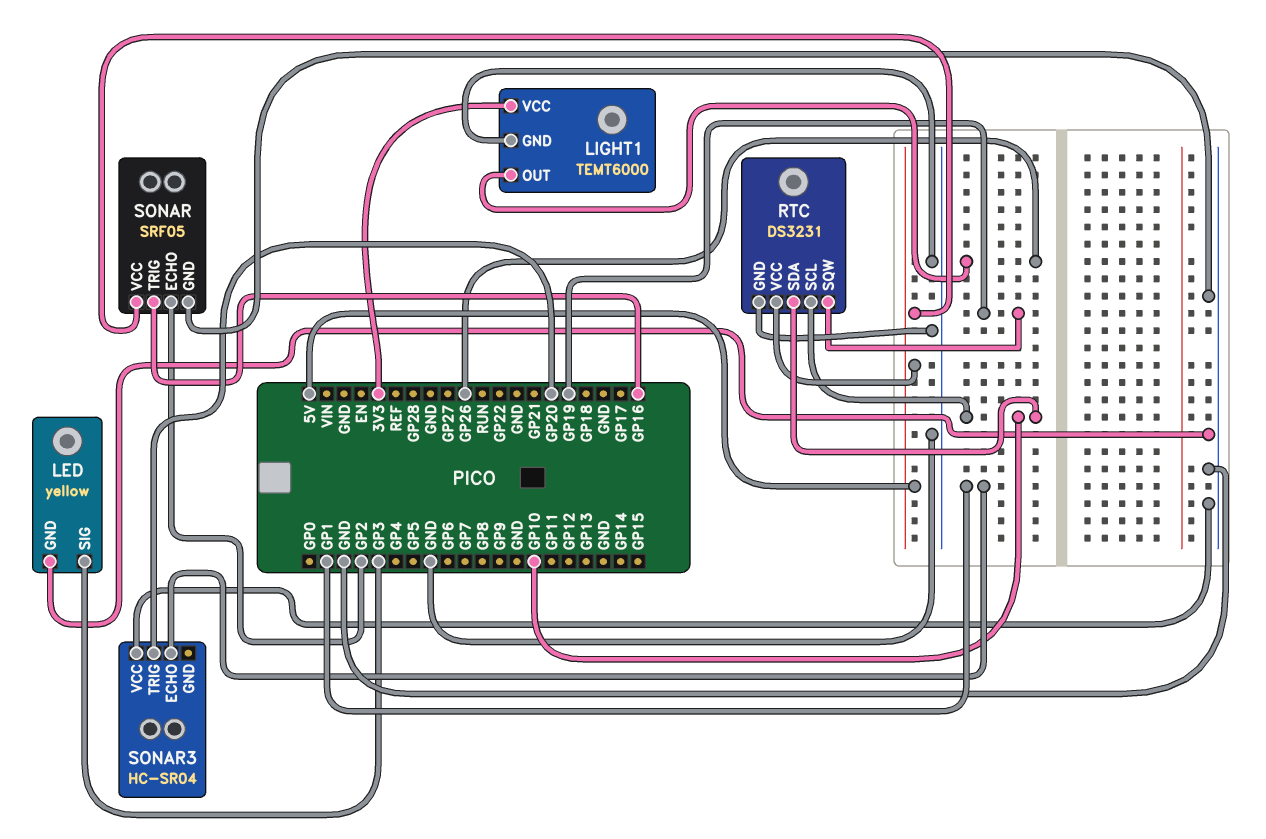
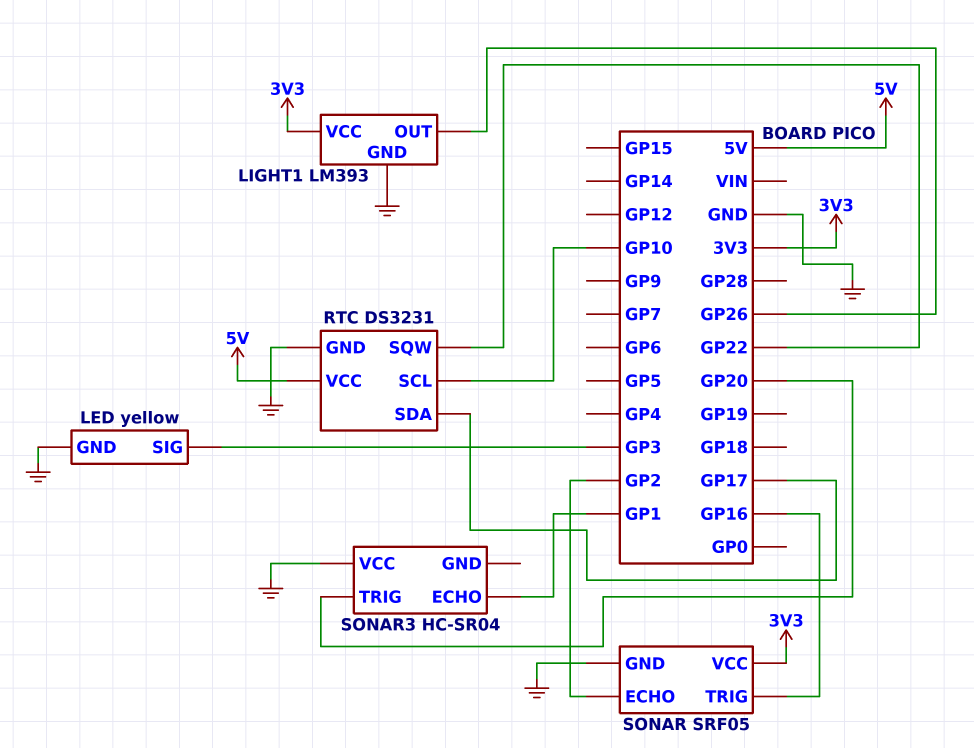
LIGHT1: TEMT6000 -> LM393
RTC pin SDA: GP10 -> GP17
RTC pin SQW: GP19 -> GP22
SONAR pin VCC: 5V -> 3V3

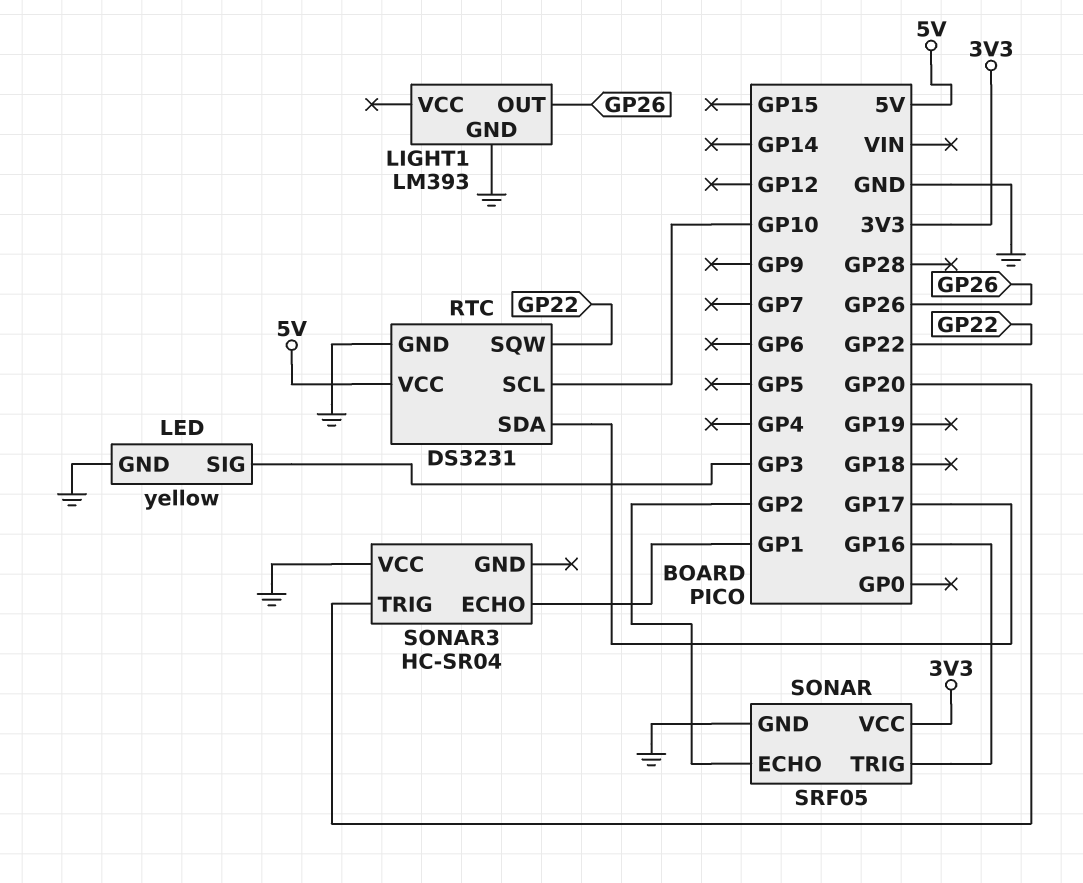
LIGHT1 pin VCC: 3V3 -> none

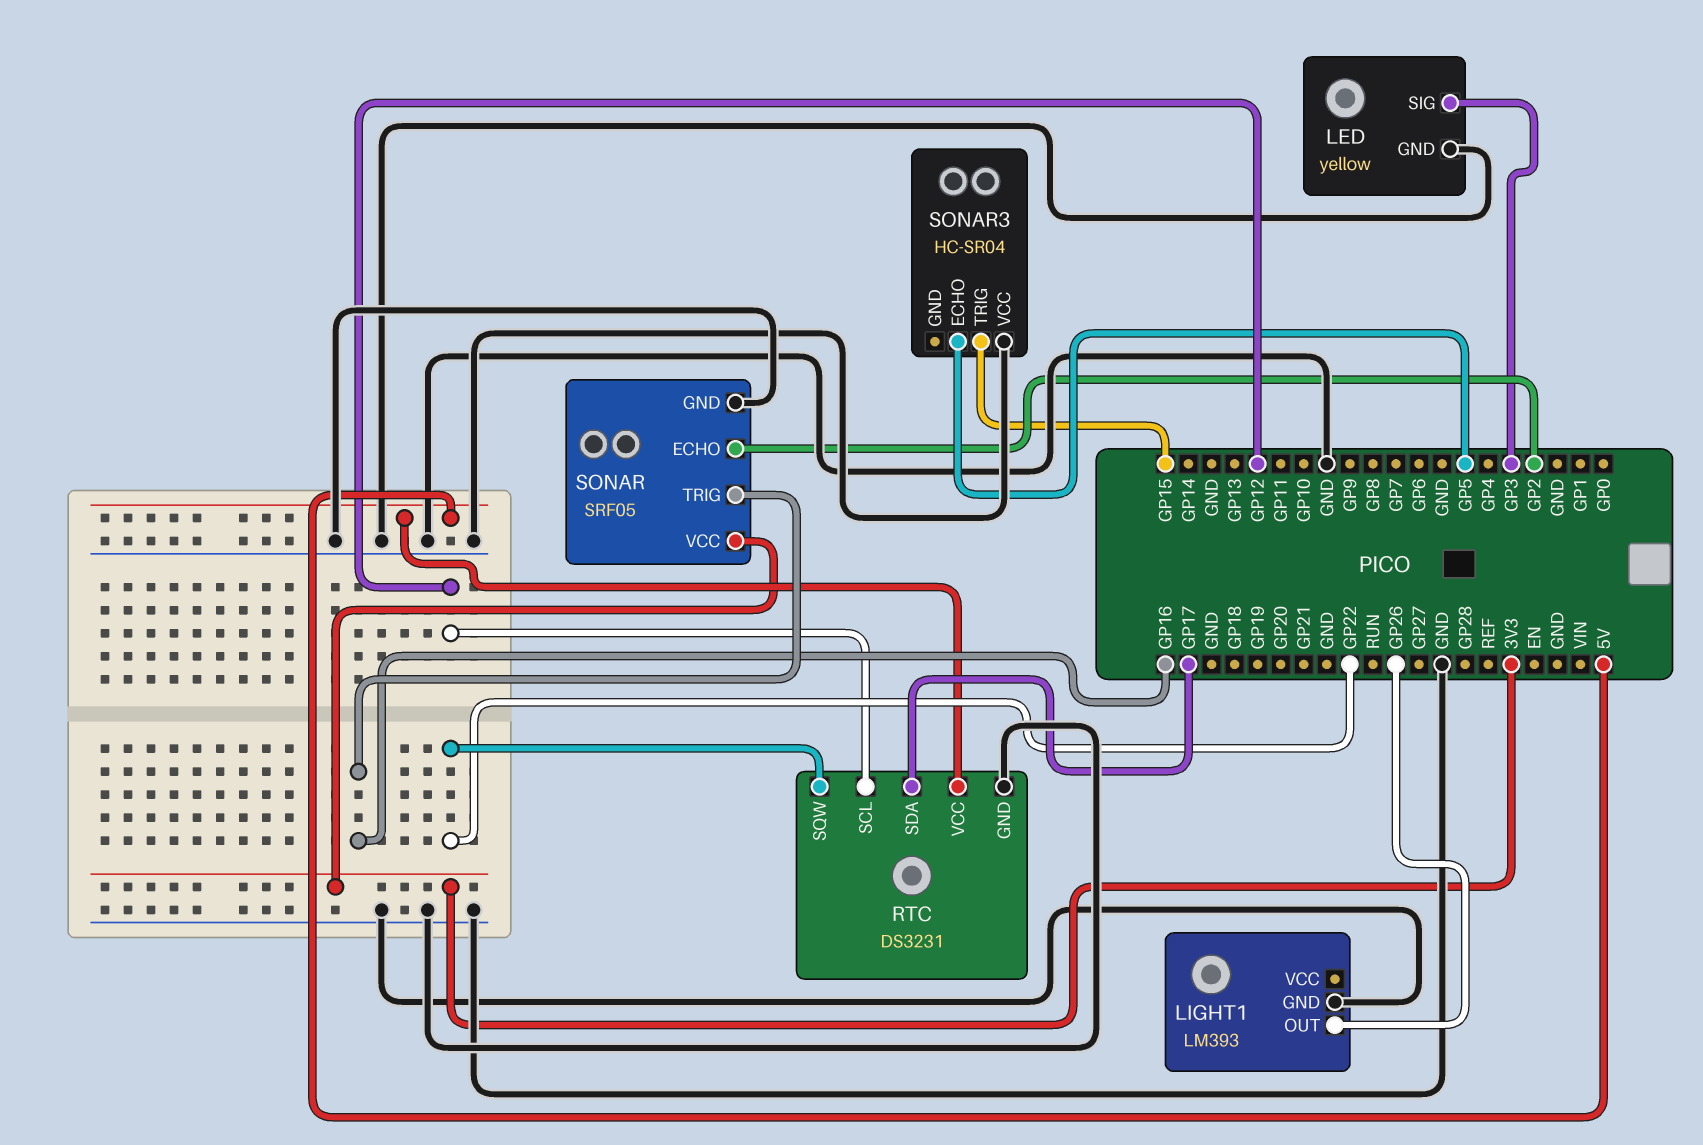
RTC pin SCL: GP10 -> GP12
SONAR3 pin ECHO: GP1 -> GP5
SONAR3 pin TRIG: GP20 -> GP15

